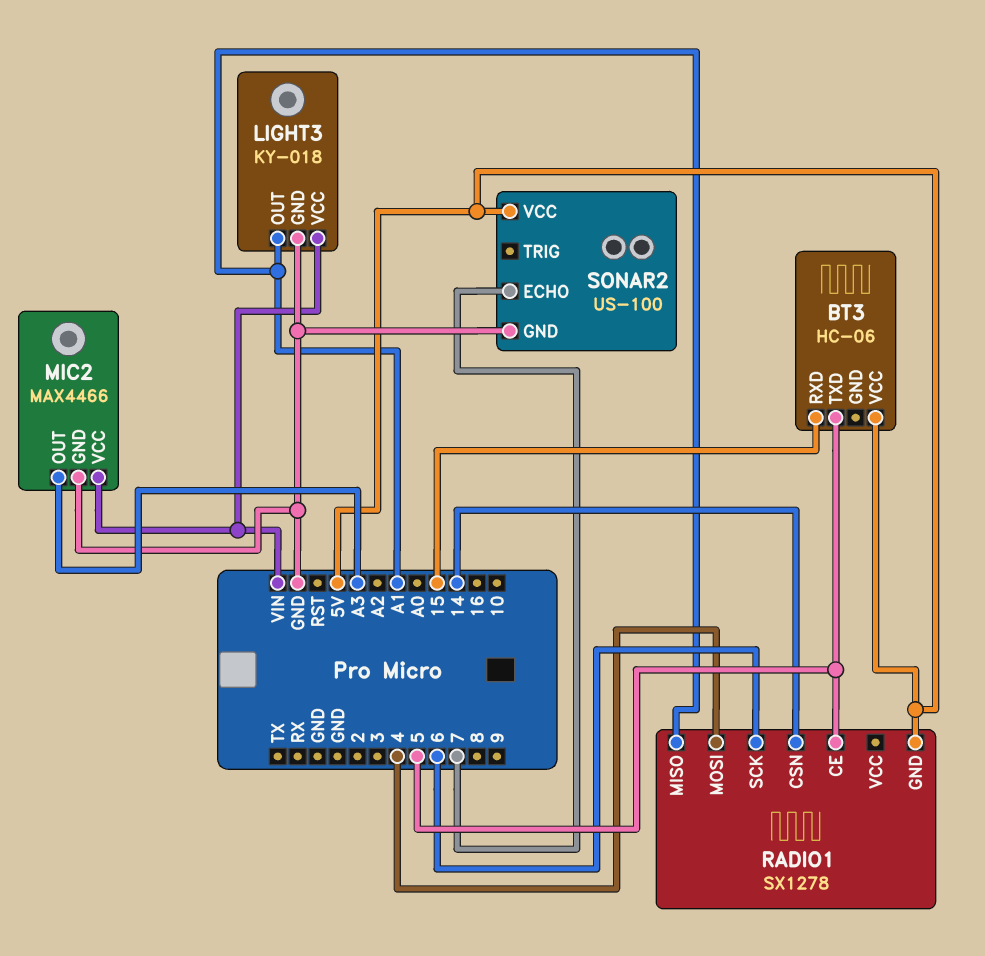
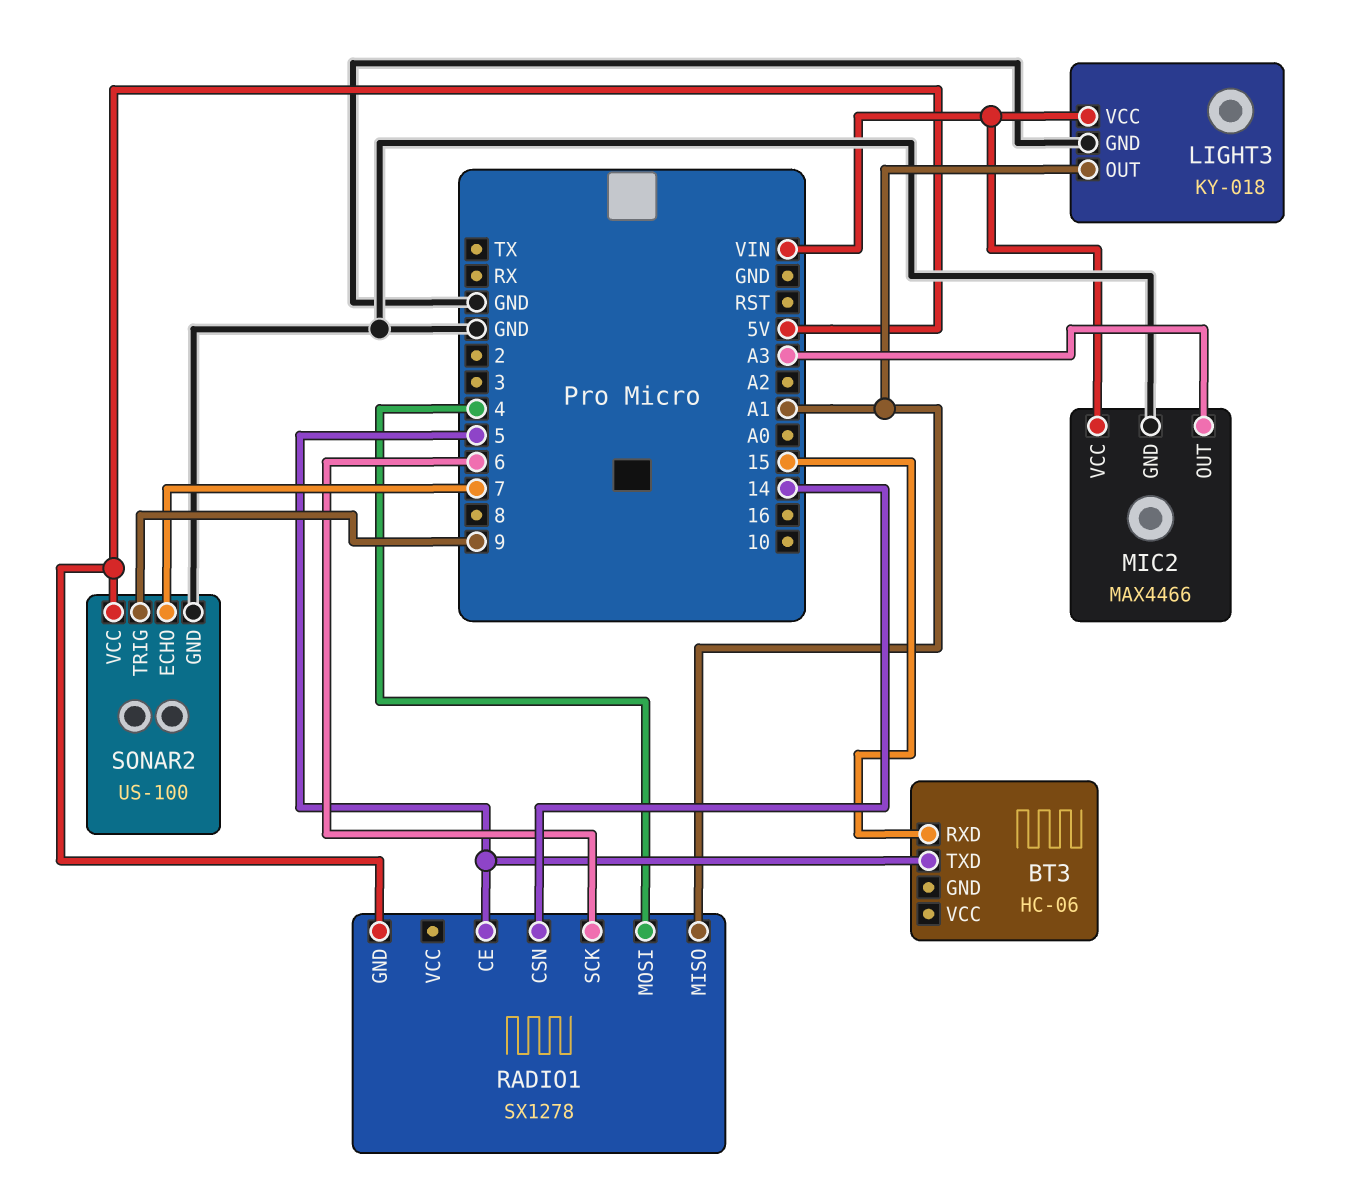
BT3 pin VCC: 5V -> none
SONAR2 pin TRIG: none -> 9

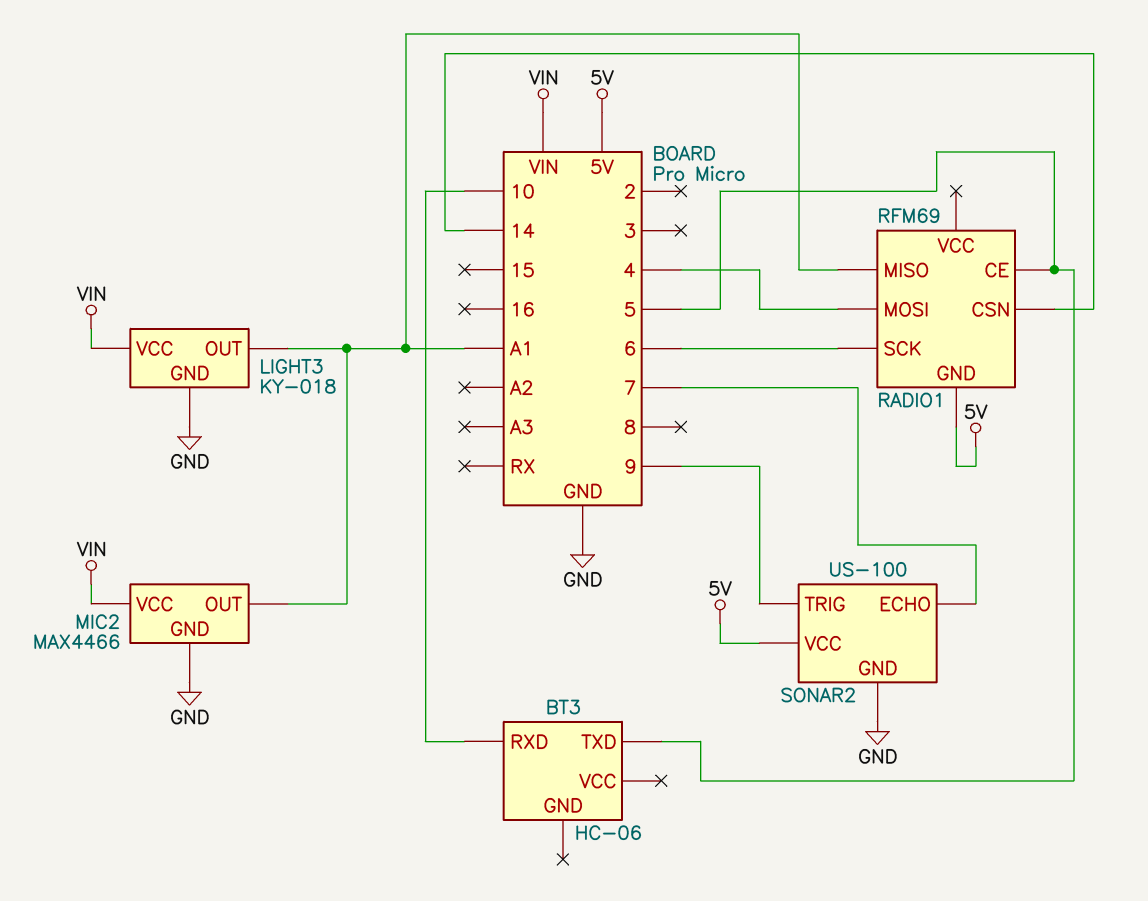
BT3 pin RXD: 15 -> 10
MIC2 pin OUT: A3 -> A1
RADIO1: SX1278 -> RFM69

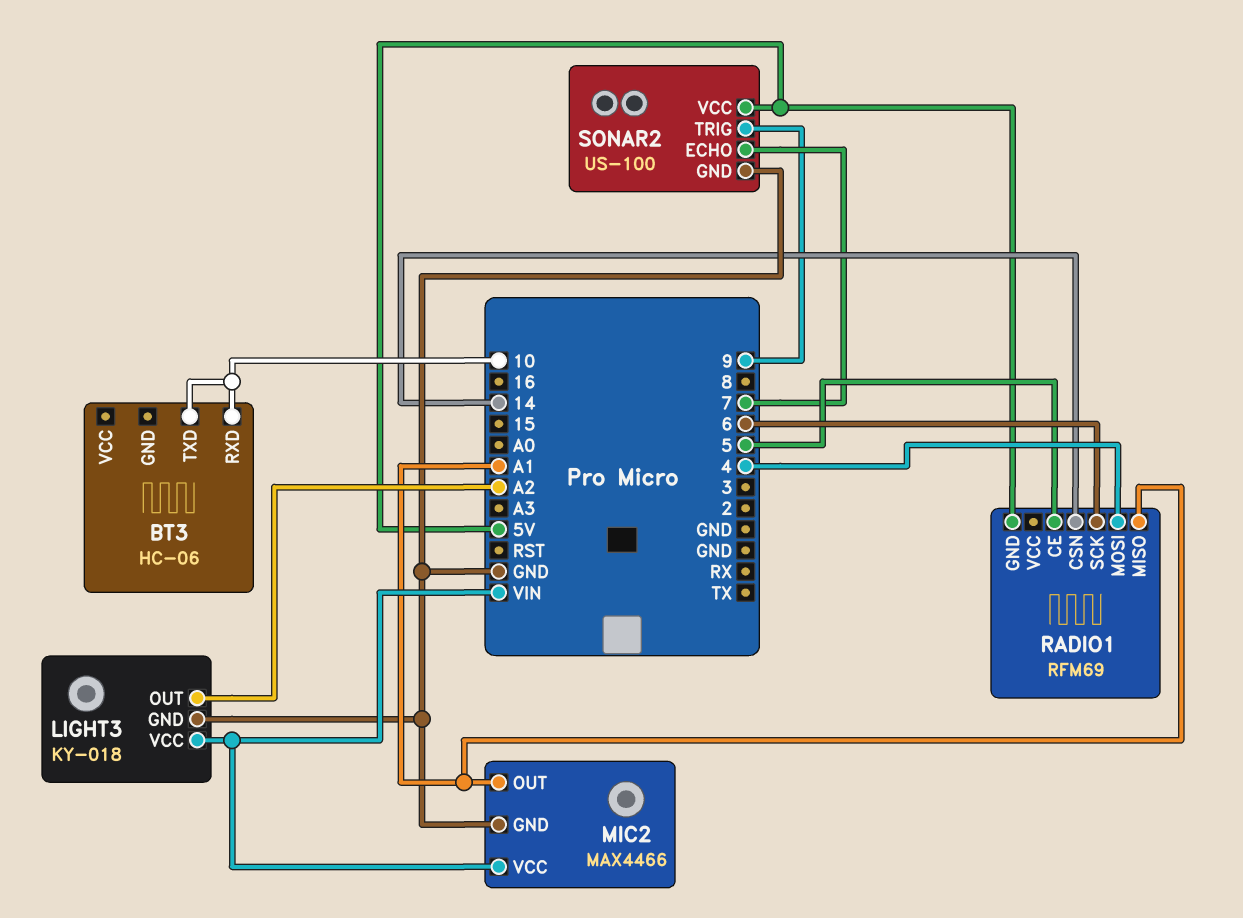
BT3 pin TXD: 5 -> 10
LIGHT3 pin OUT: A1 -> A2

